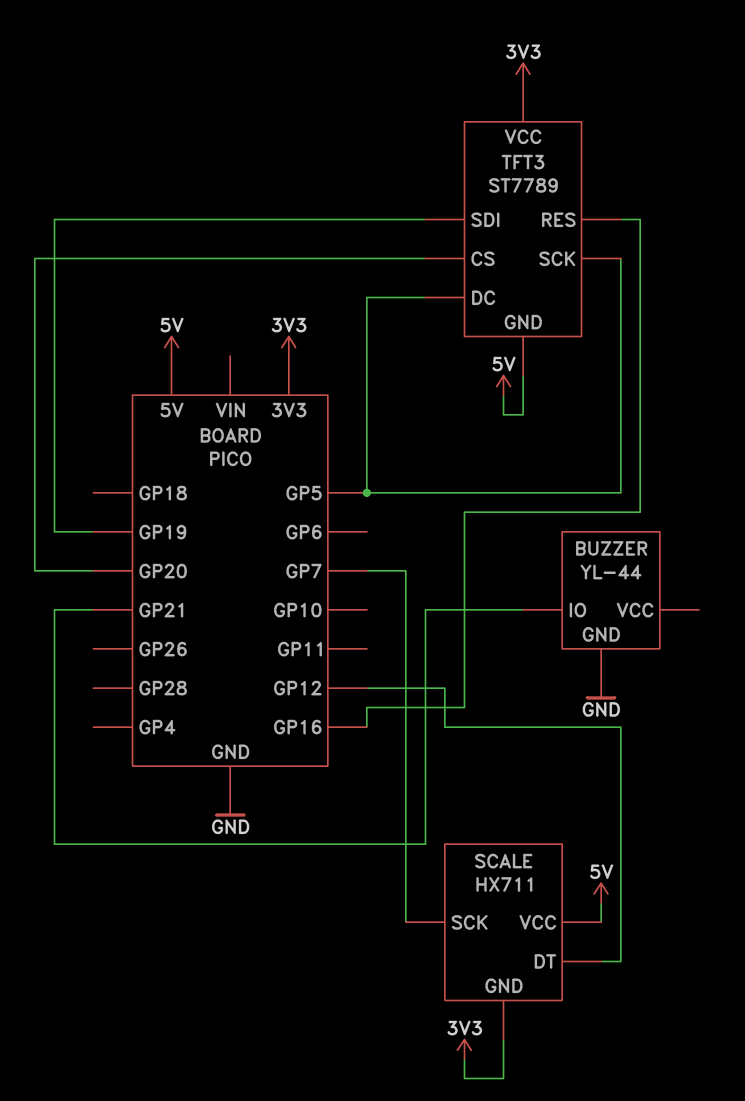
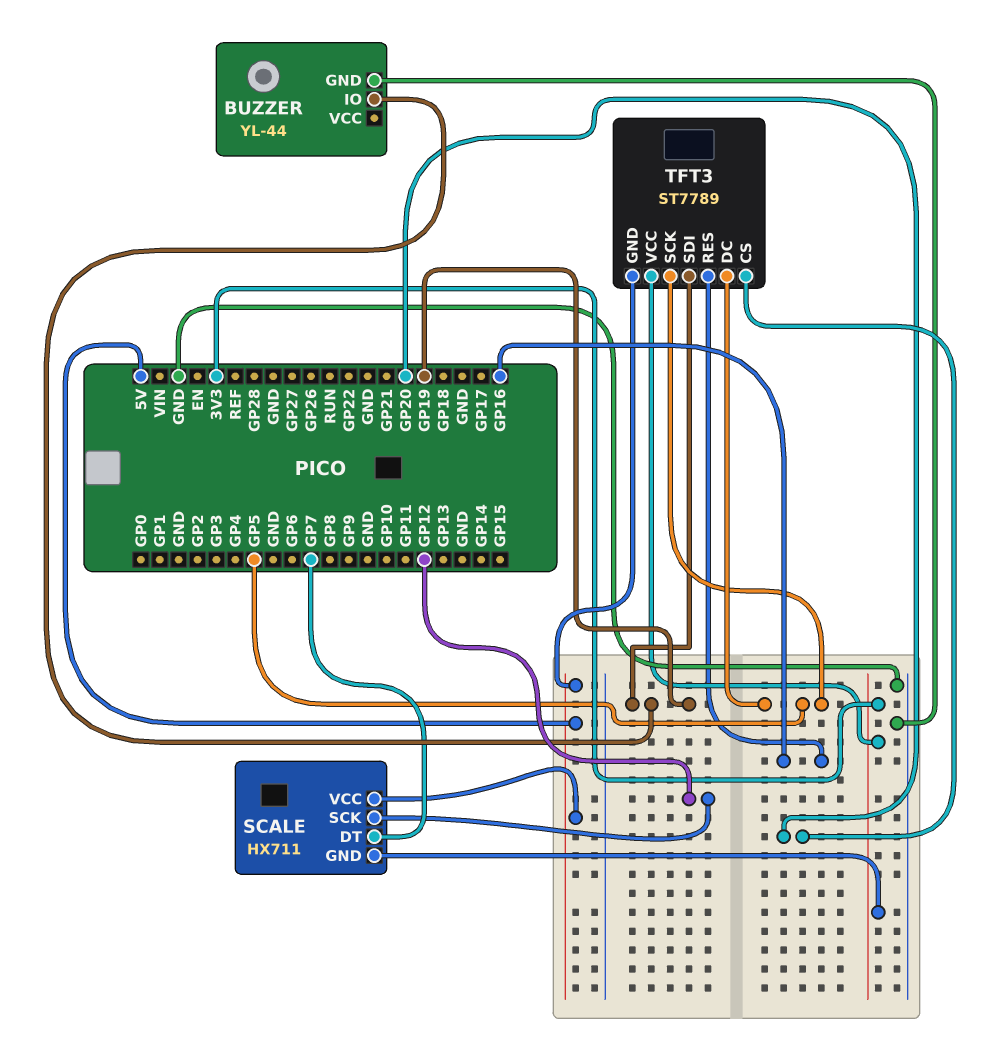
BUZZER pin IO: GP21 -> GP19
SCALE pin DT: GP12 -> GP7
SCALE pin SCK: GP7 -> GP12

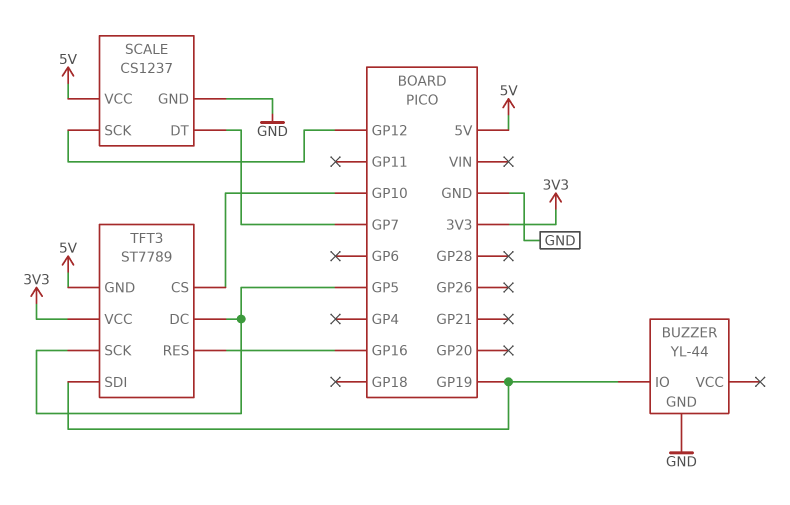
SCALE: HX711 -> CS1237
SCALE pin GND: 3V3 -> GND
TFT3 pin CS: GP20 -> GP10

